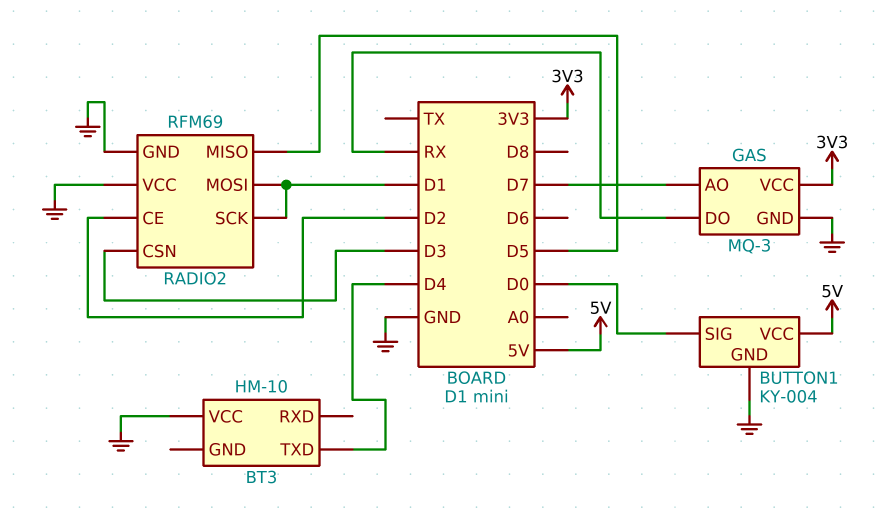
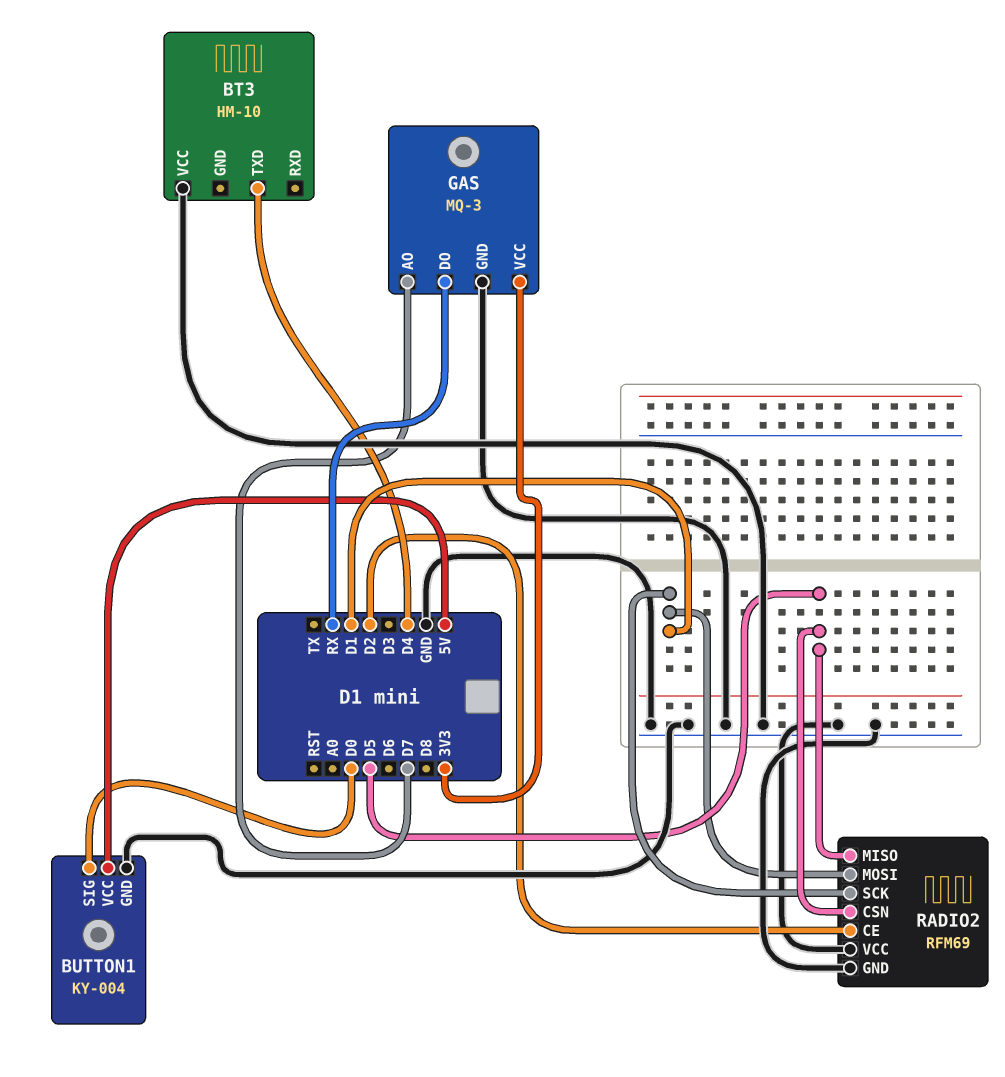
RADIO2 pin CSN: D3 -> D5

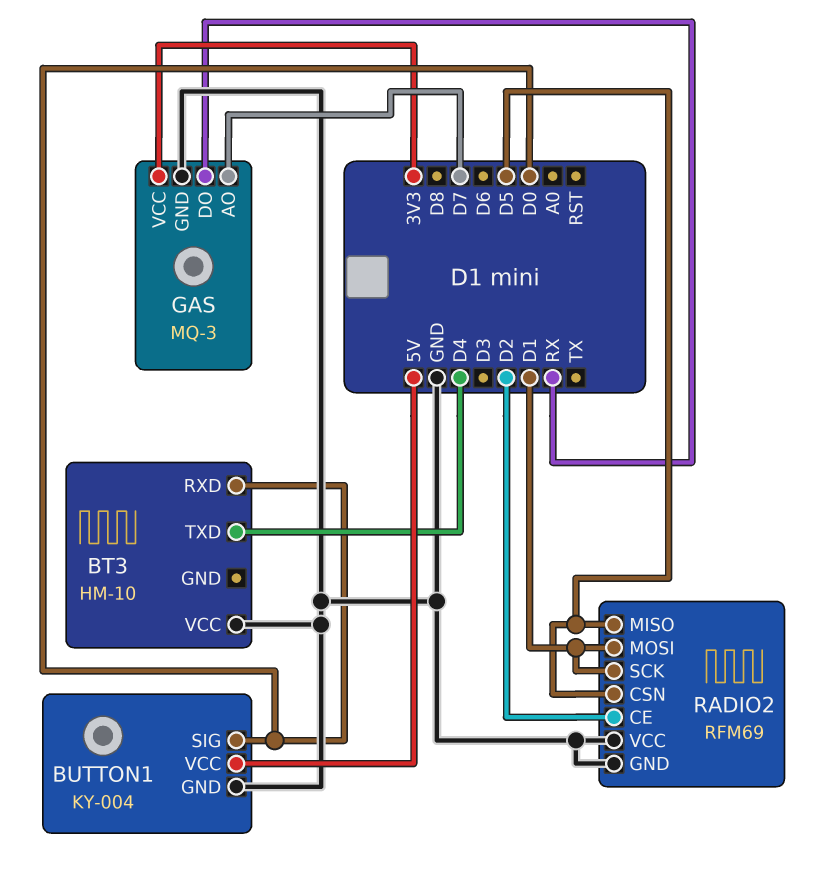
BT3 pin RXD: none -> D0

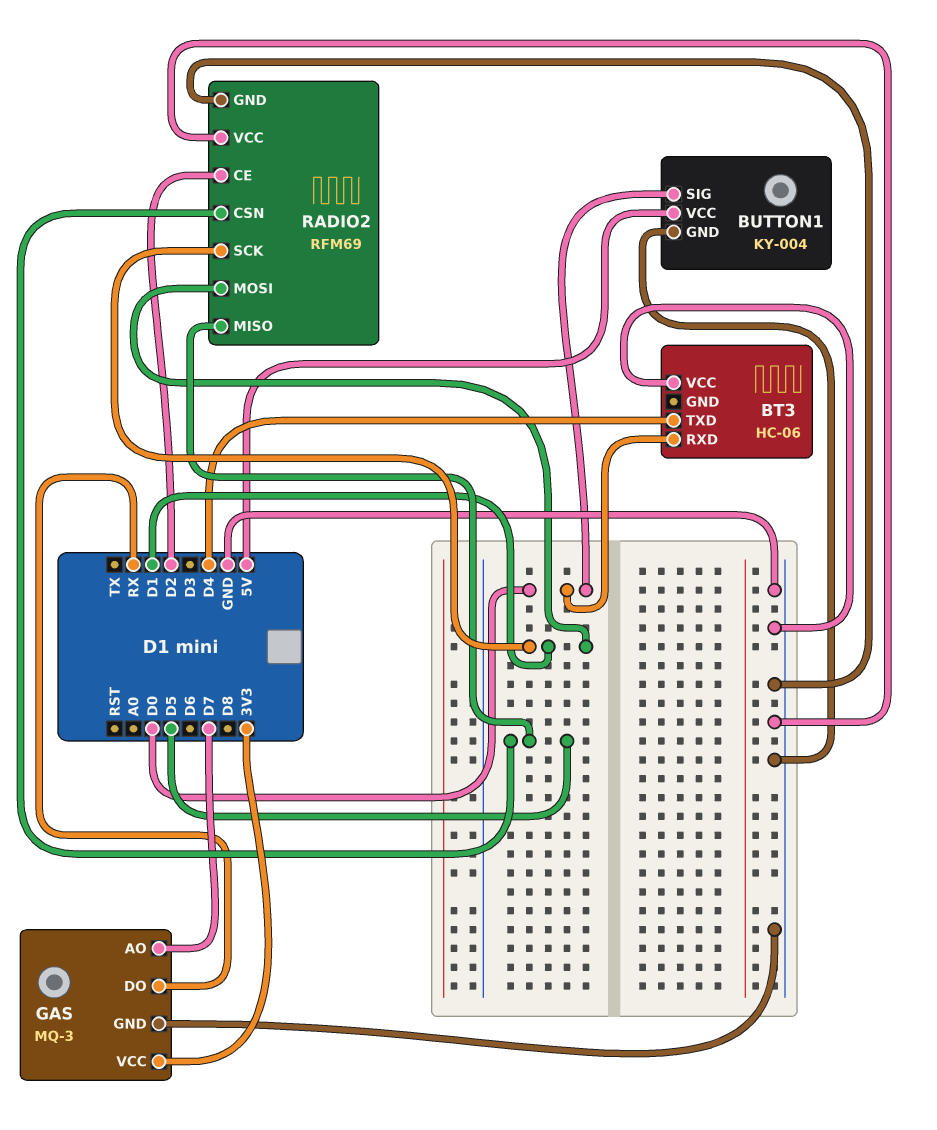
BT3: HM-10 -> HC-06

